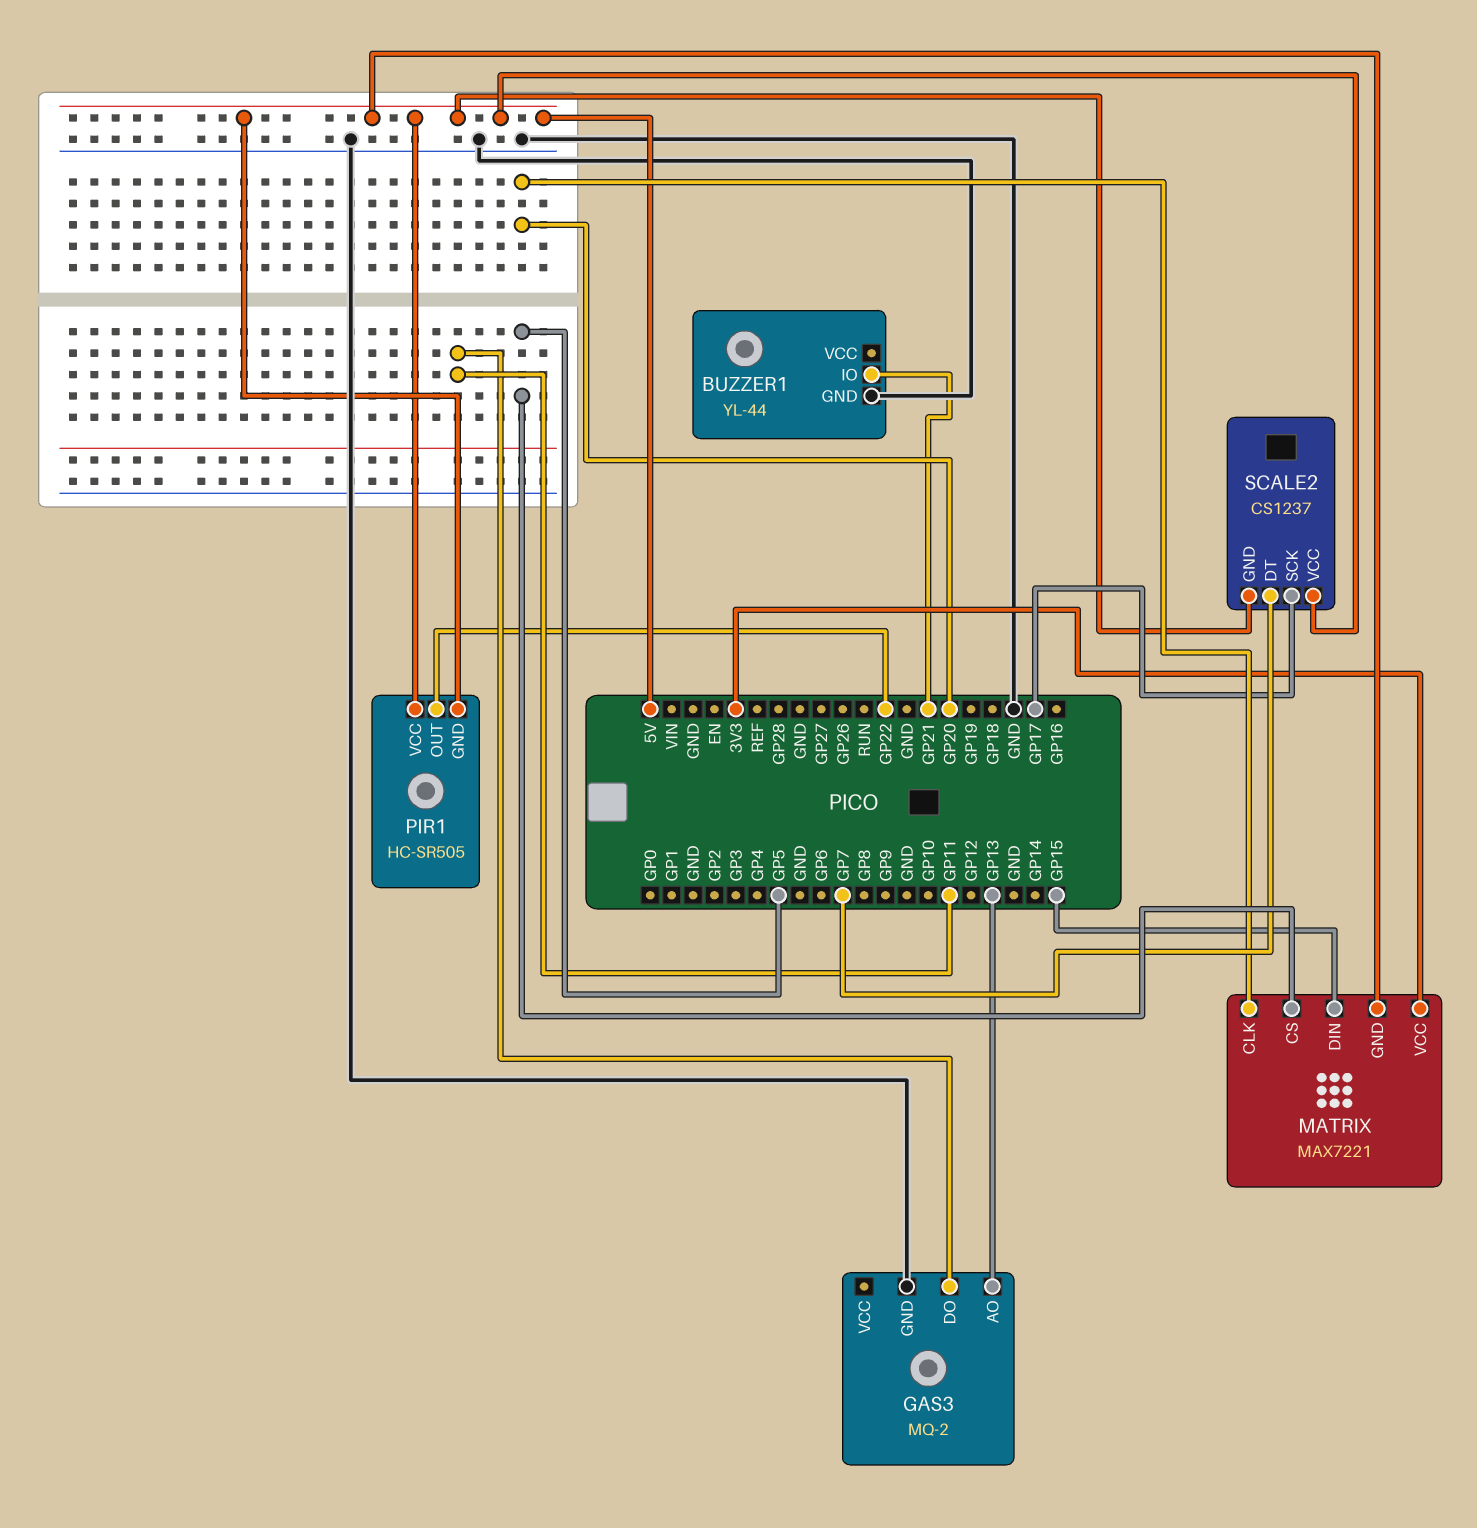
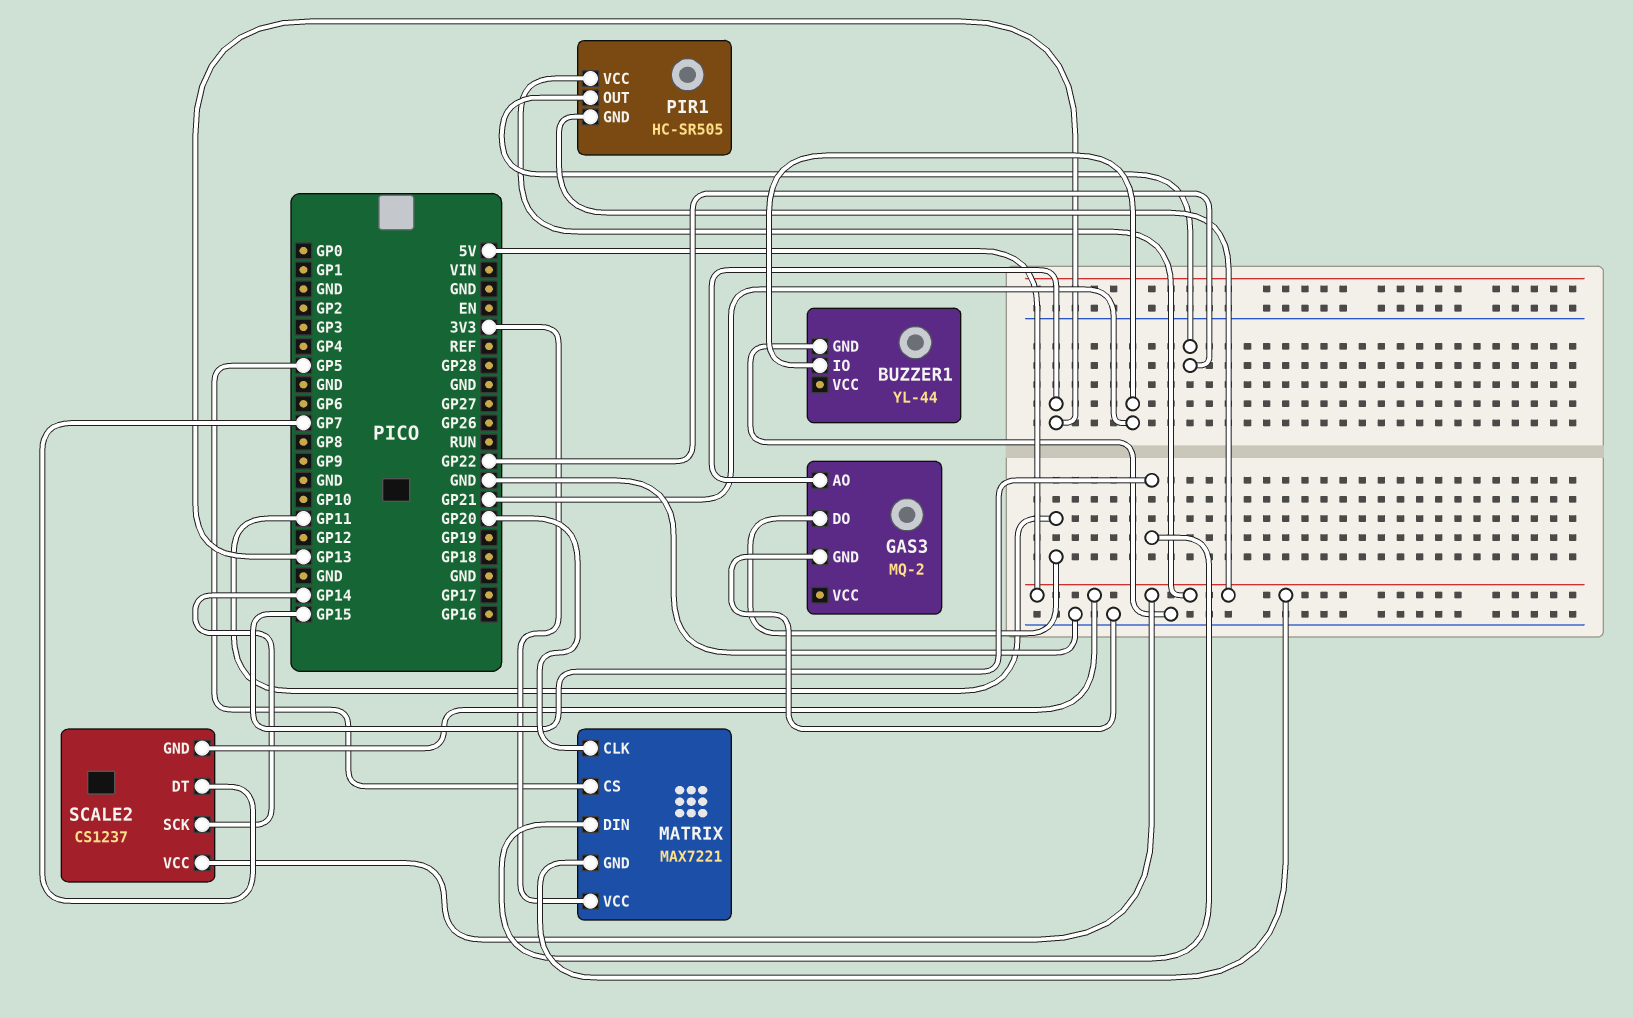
SCALE2 pin SCK: GP17 -> GP14

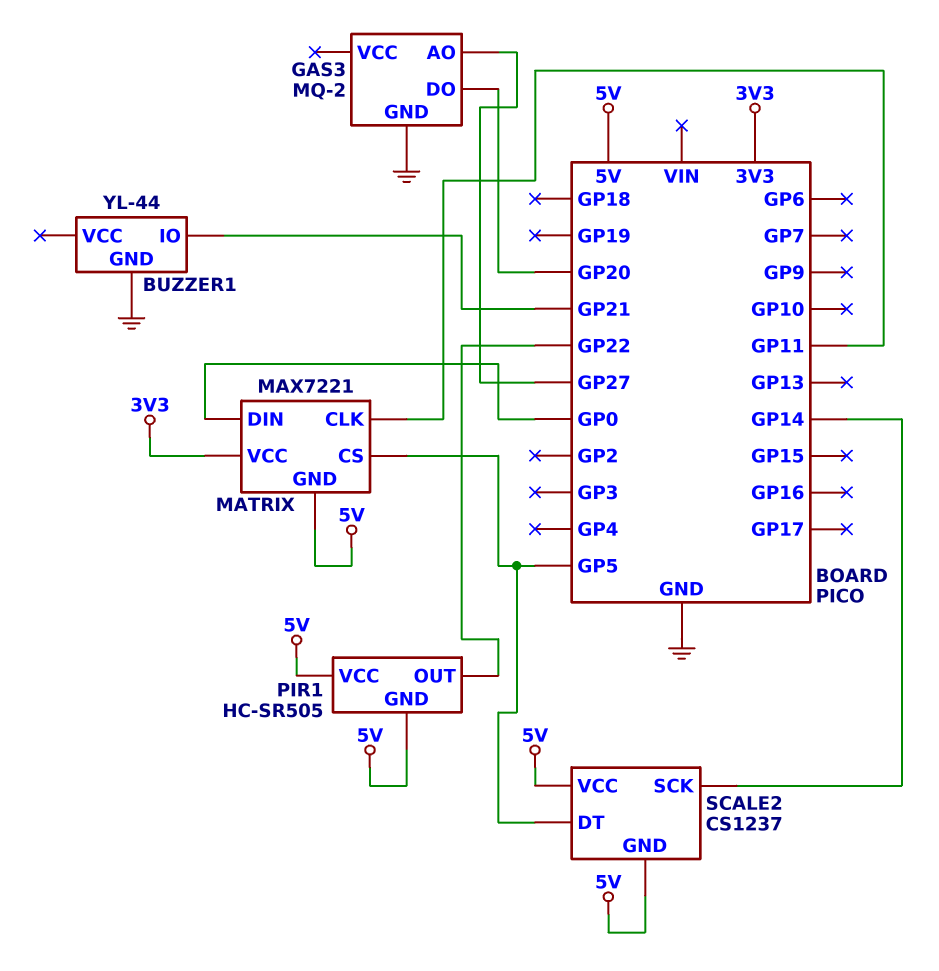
GAS3 pin AO: GP13 -> GP27
GAS3 pin DO: GP11 -> GP20
MATRIX pin CLK: GP20 -> GP11
MATRIX pin DIN: GP15 -> GP0
SCALE2 pin DT: GP7 -> GP5

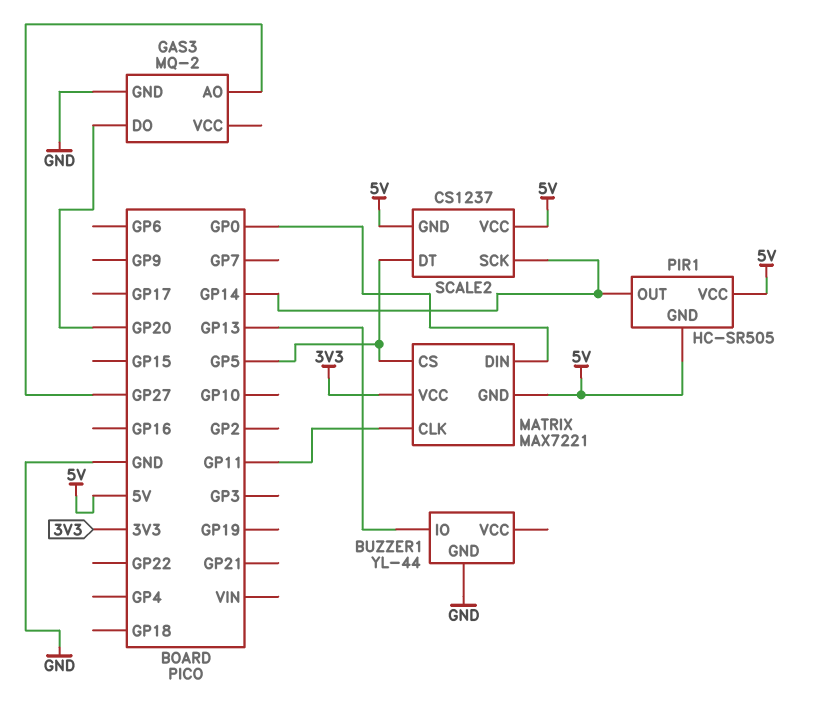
BUZZER1 pin IO: GP21 -> GP13
PIR1 pin OUT: GP22 -> GP14

